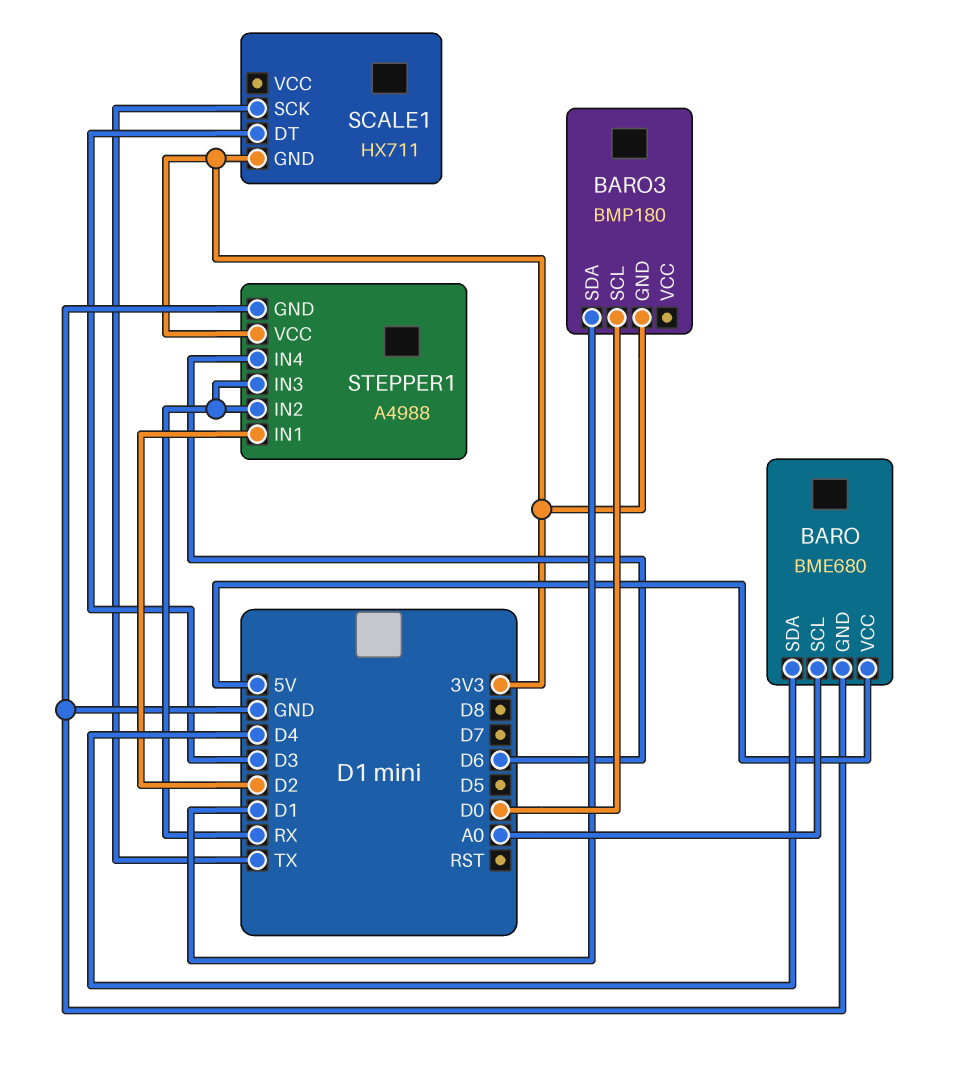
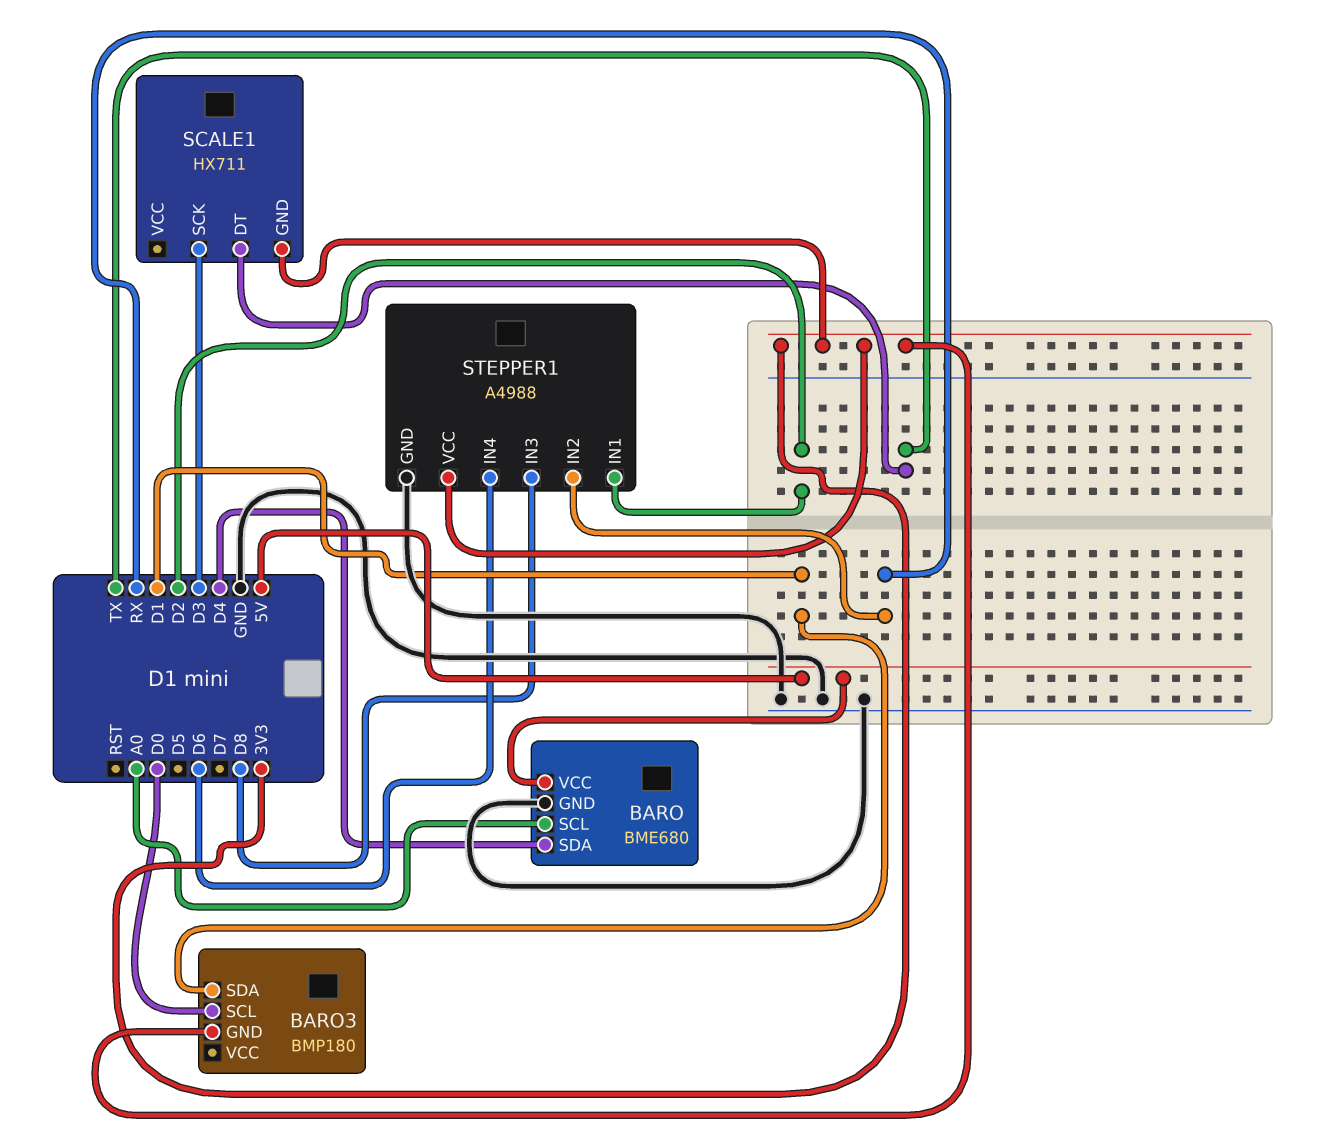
SCALE1 pin DT: D3 -> TX
SCALE1 pin SCK: TX -> D3
STEPPER1 pin IN3: RX -> D8

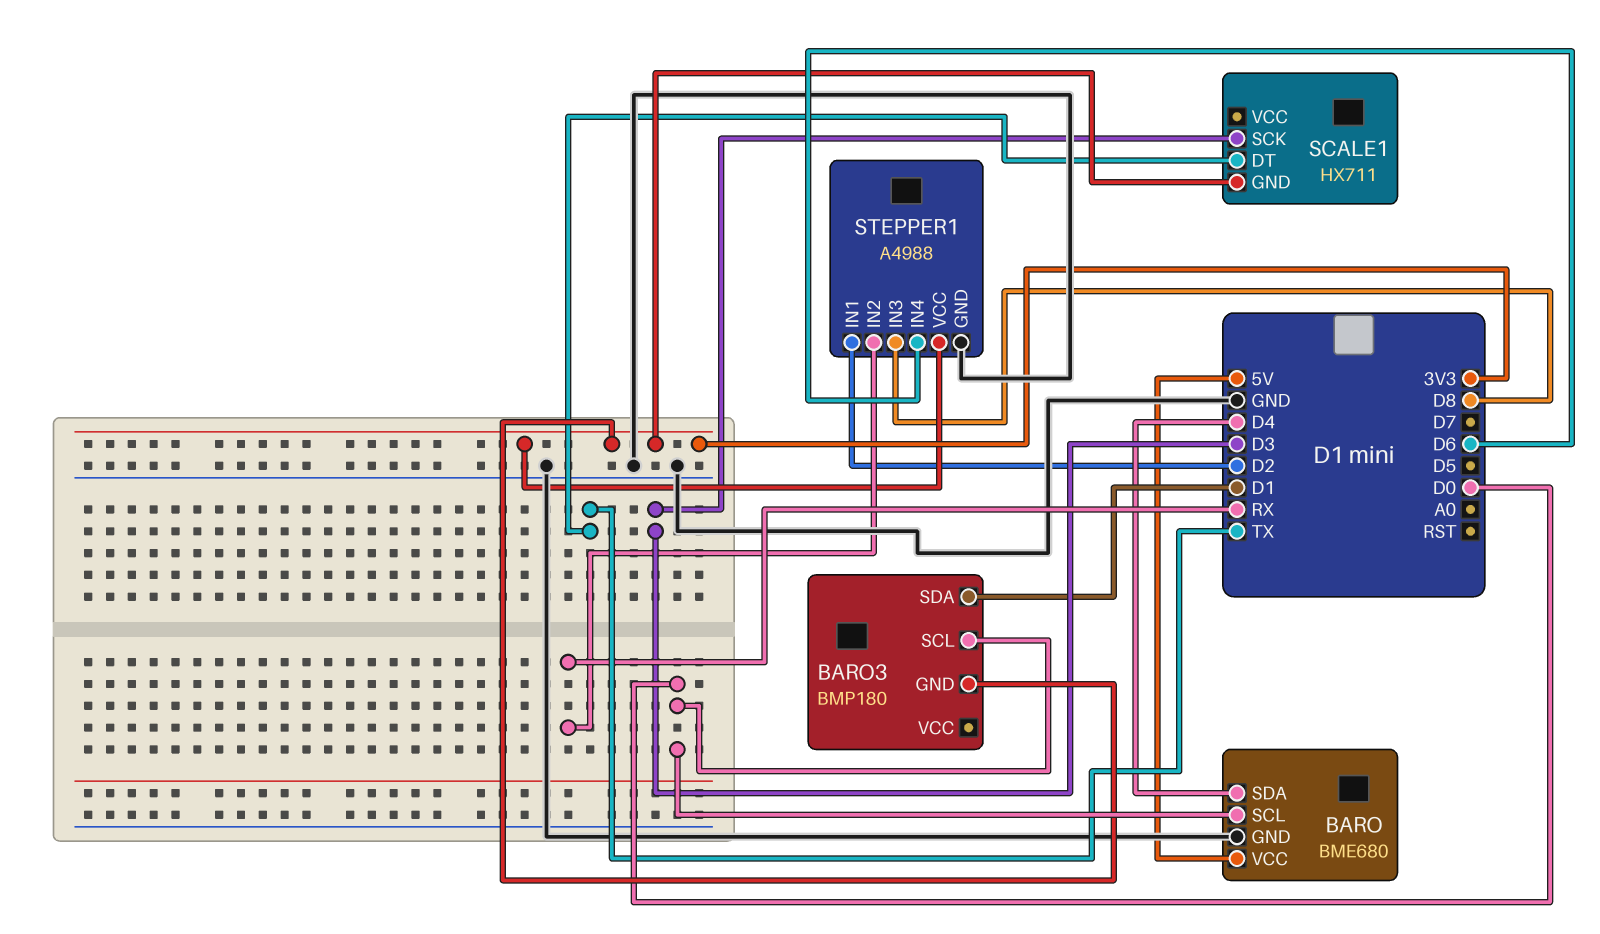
BARO pin SCL: A0 -> D0

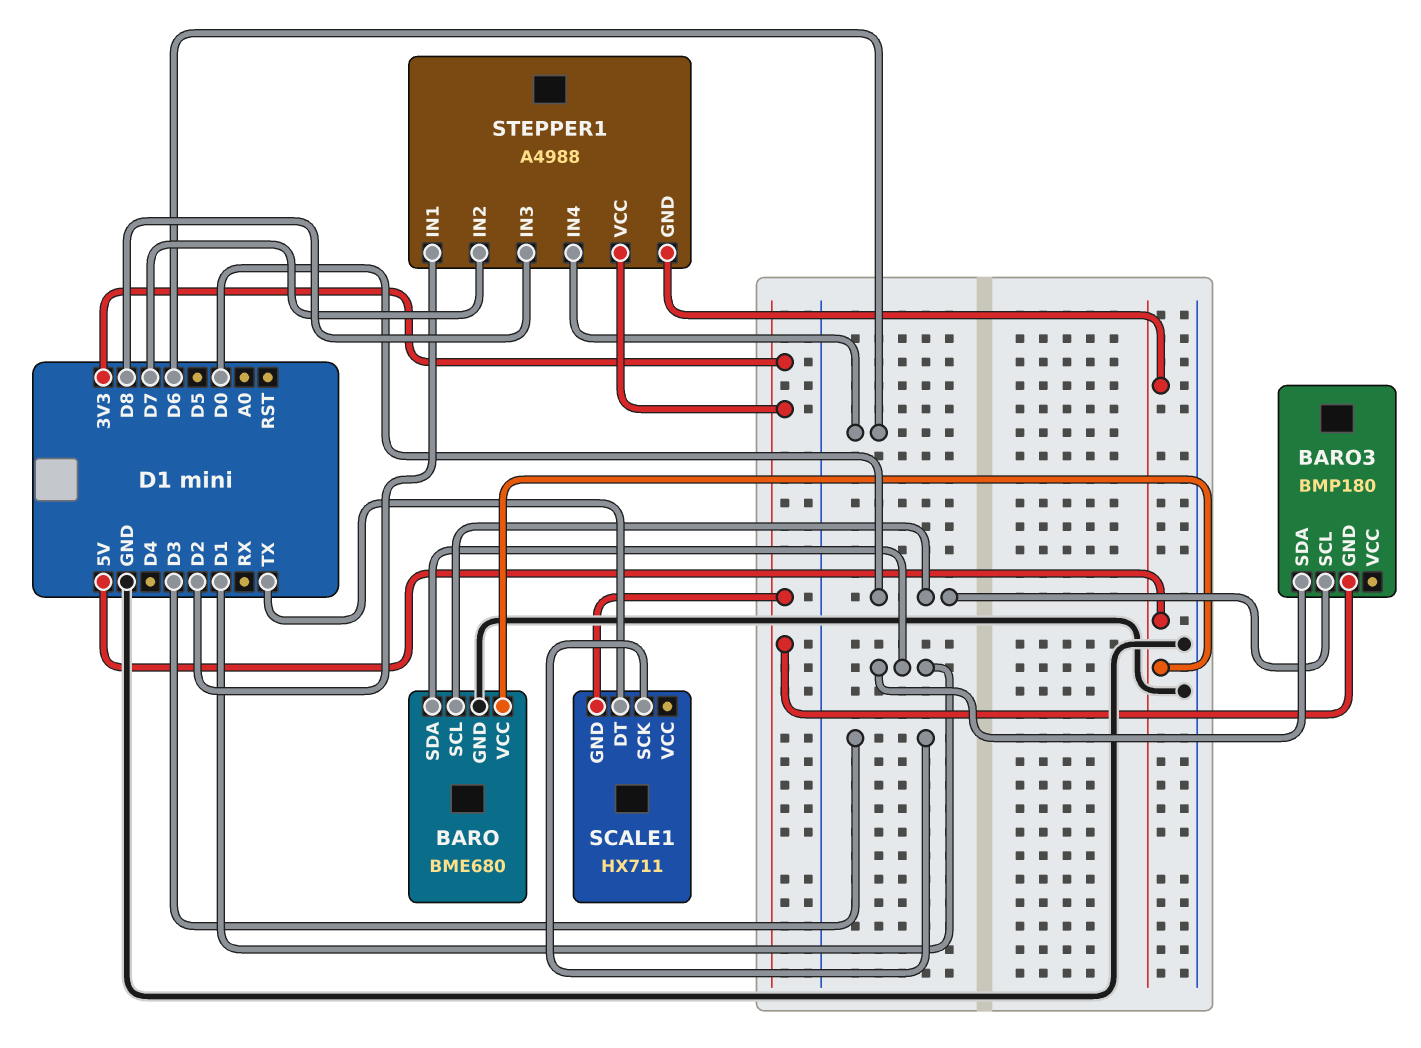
BARO pin SDA: D4 -> D1
STEPPER1 pin GND: GND -> 5V
STEPPER1 pin IN2: RX -> D7

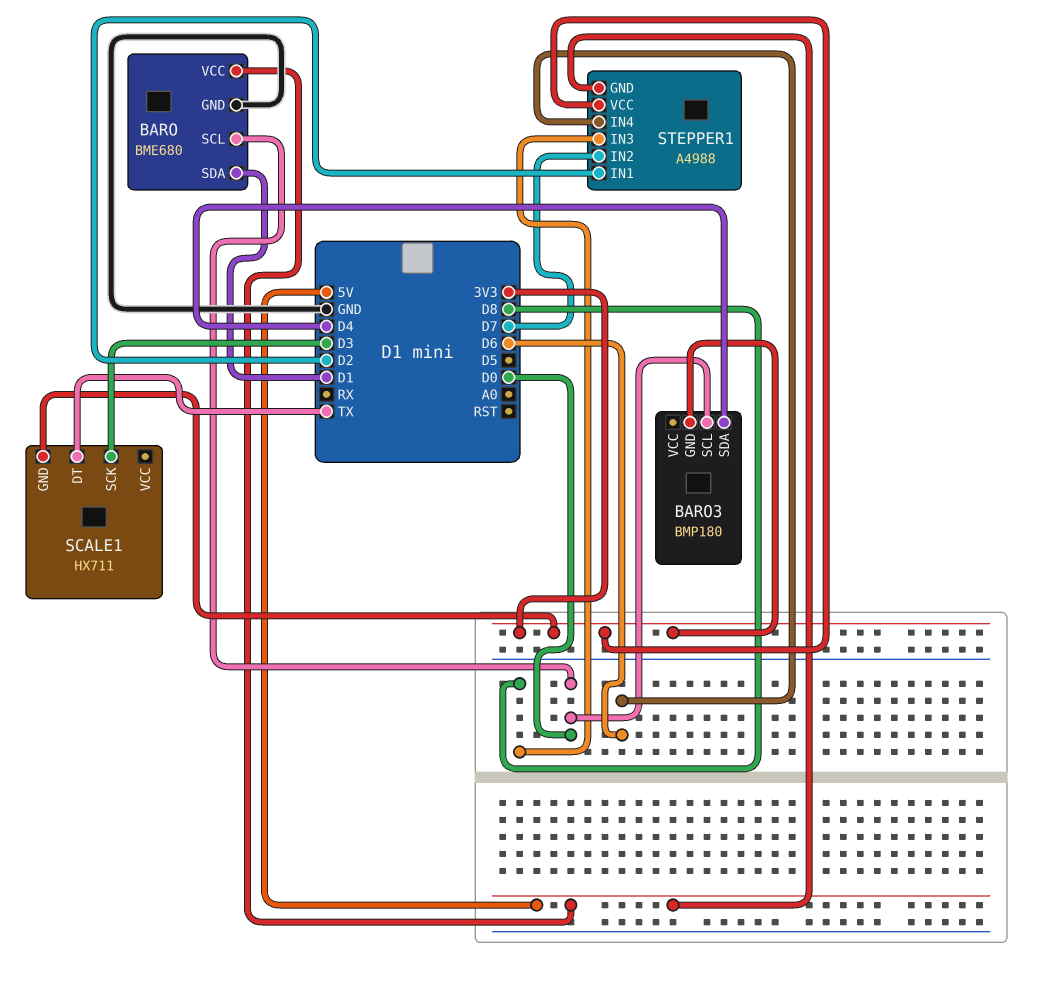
BARO3 pin SDA: D1 -> D4

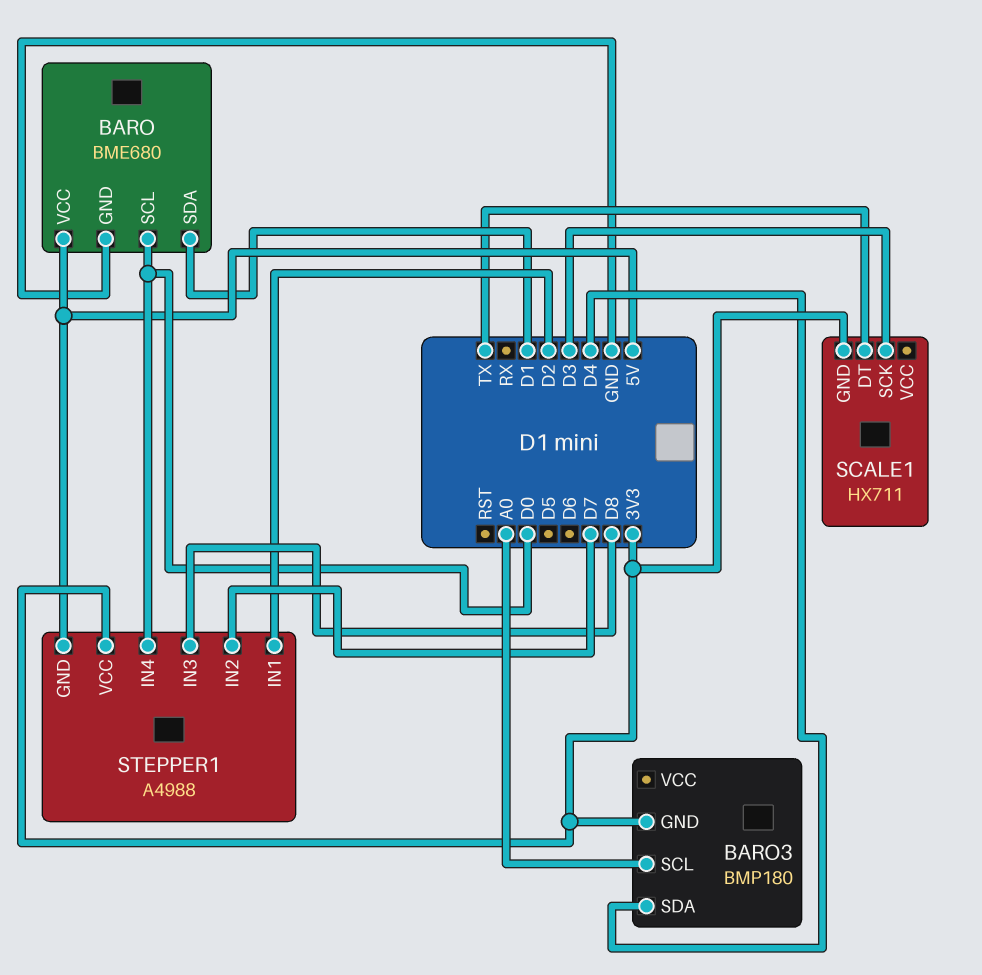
BARO3 pin SCL: D0 -> A0
STEPPER1 pin IN4: D6 -> D0

